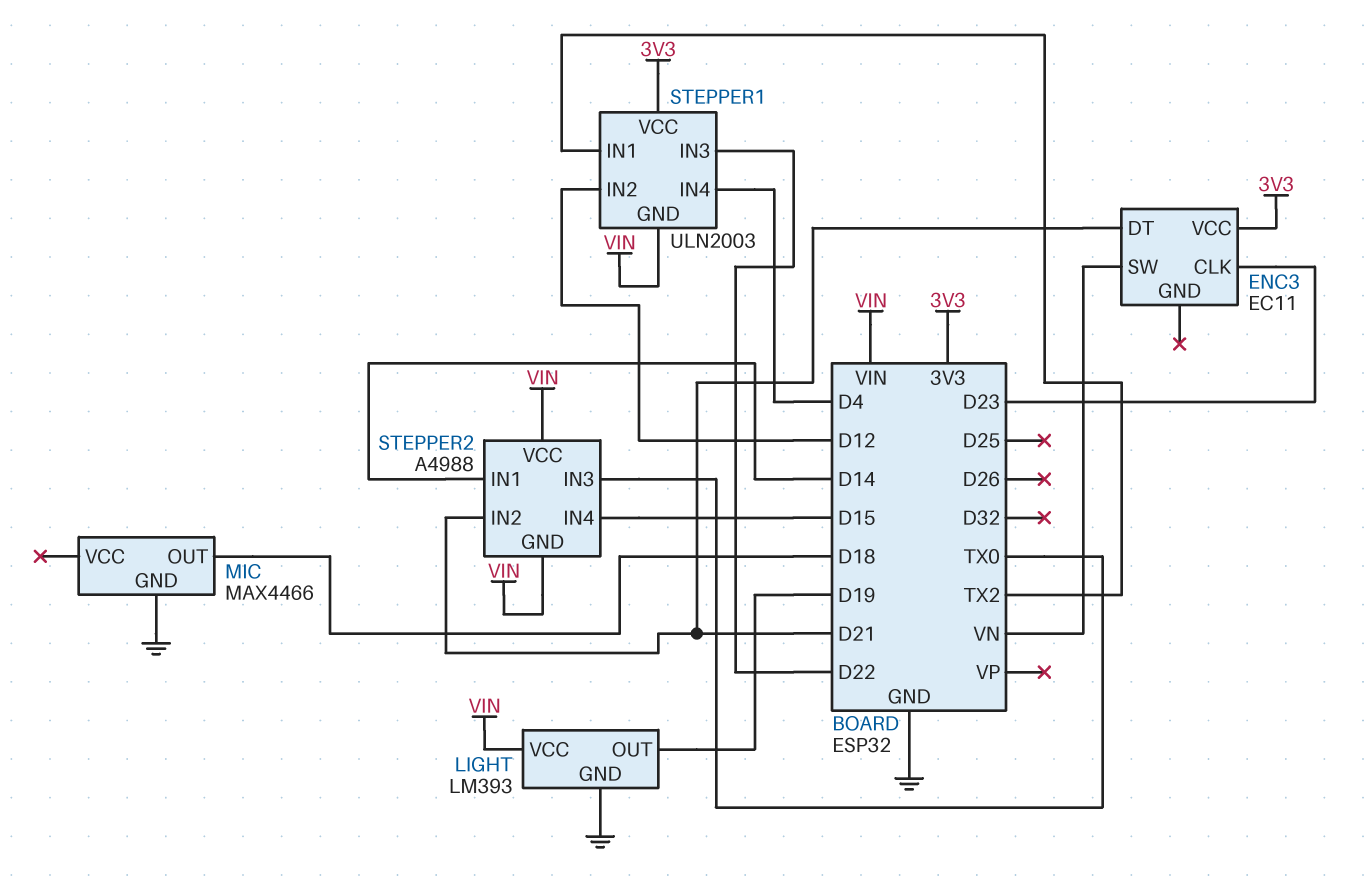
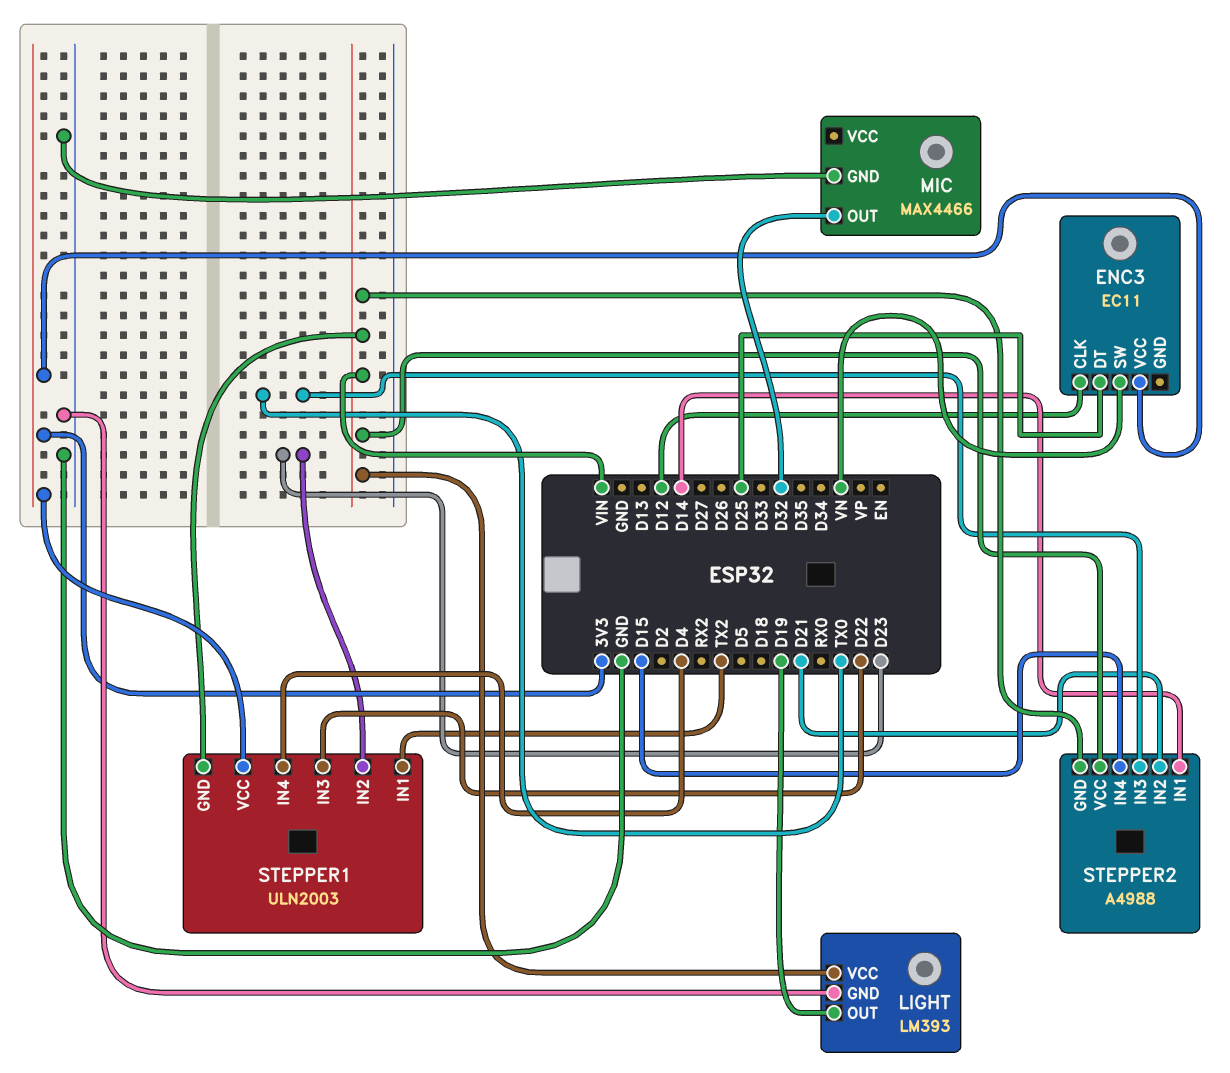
ENC3 pin CLK: D23 -> D12
ENC3 pin DT: D21 -> D25
MIC pin OUT: D18 -> D32
STEPPER1 pin IN2: D12 -> D23

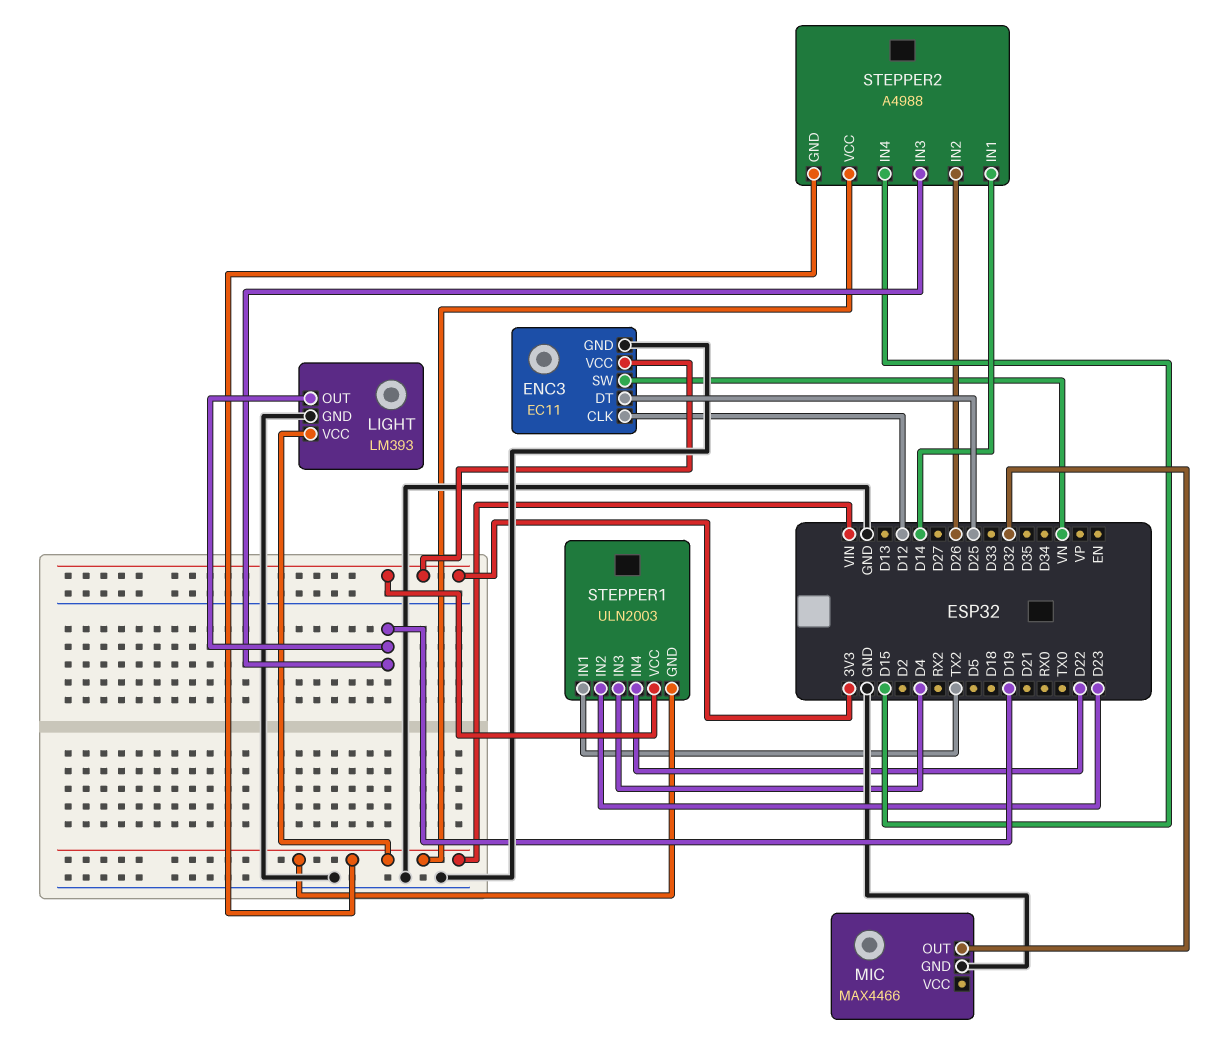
ENC3 pin GND: none -> GND
STEPPER1 pin IN3: D22 -> D4
STEPPER1 pin IN4: D4 -> D22
STEPPER2 pin IN2: D21 -> D26
STEPPER2 pin IN3: TX0 -> D19

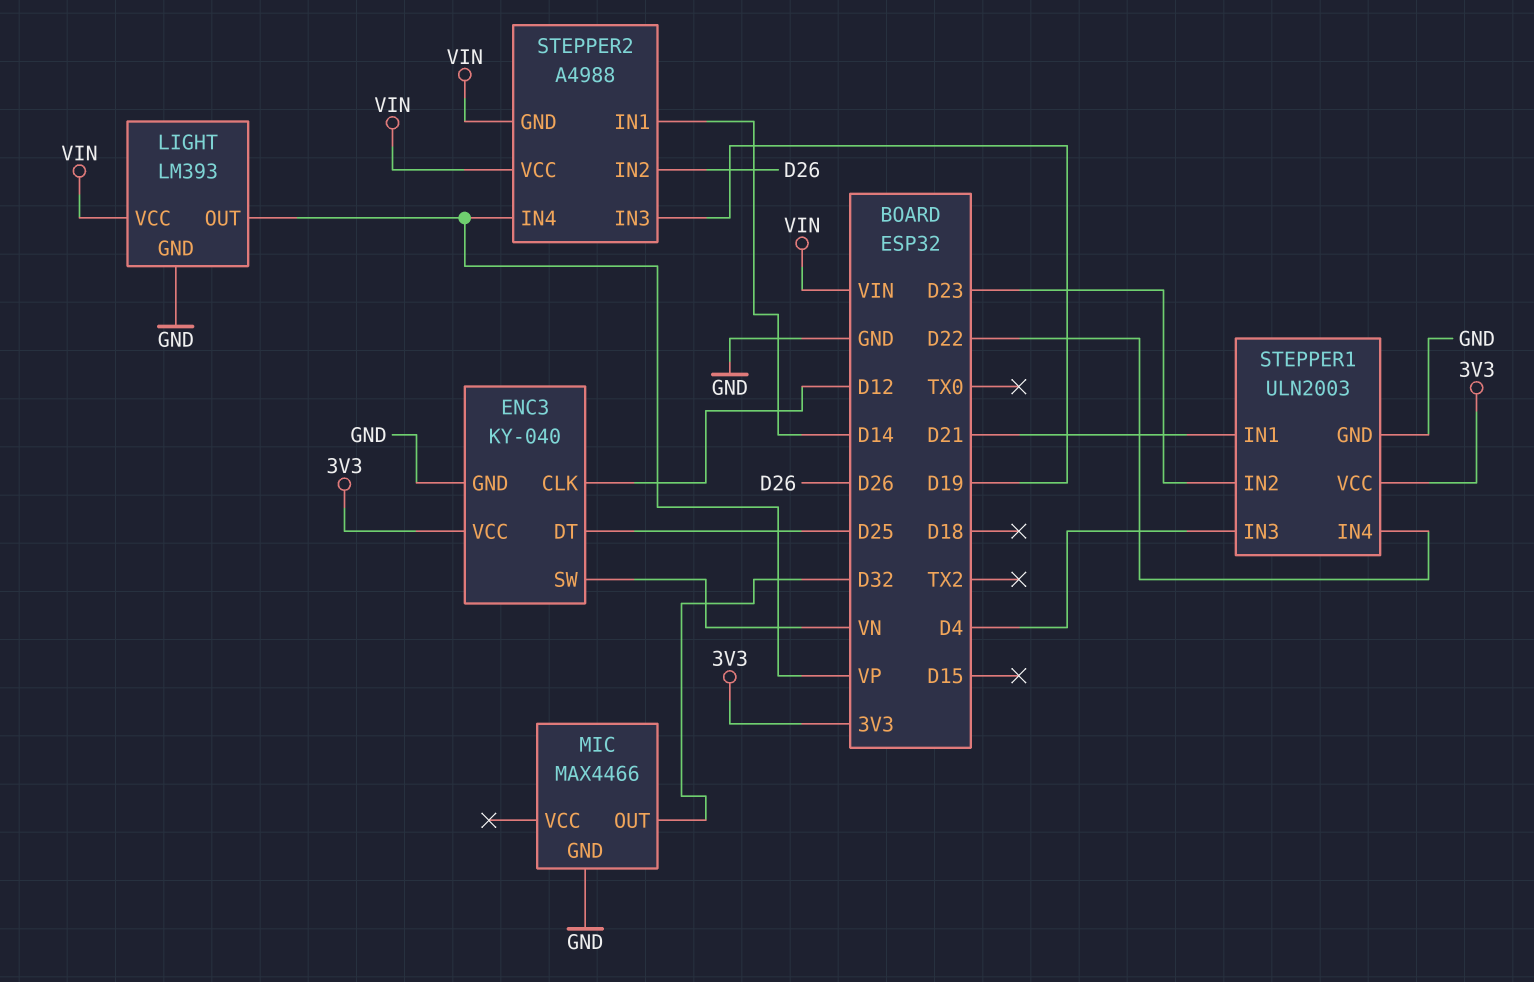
ENC3: EC11 -> KY-040
LIGHT pin OUT: D19 -> VP
STEPPER1 pin GND: VIN -> GND
STEPPER1 pin IN1: TX2 -> D21
STEPPER2 pin IN4: D15 -> VP

